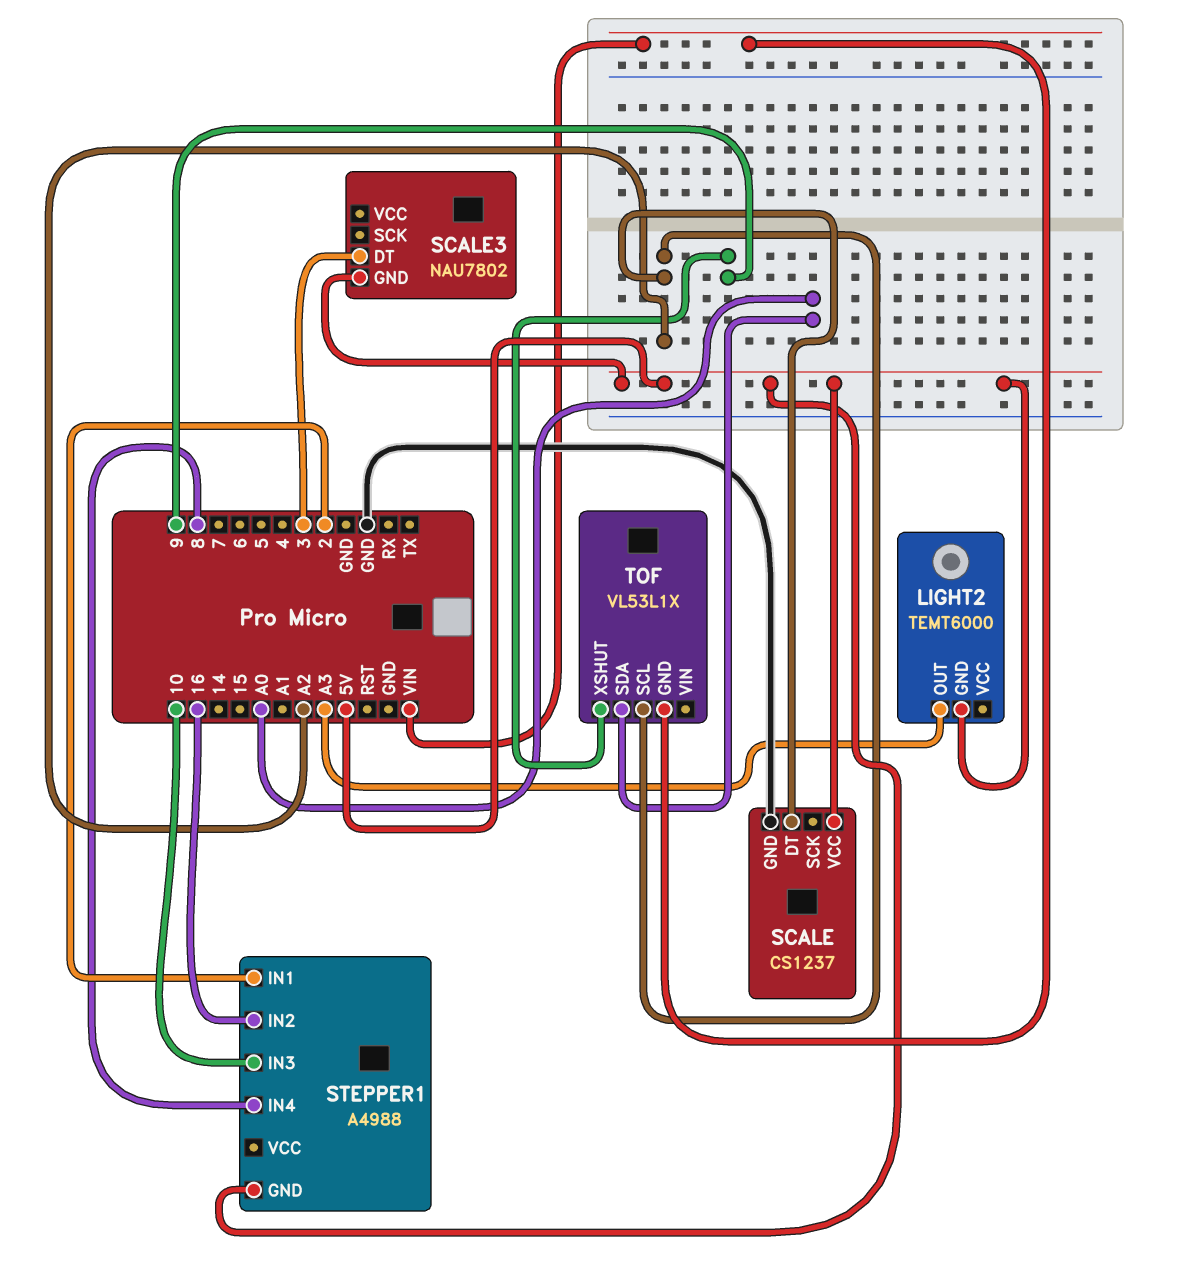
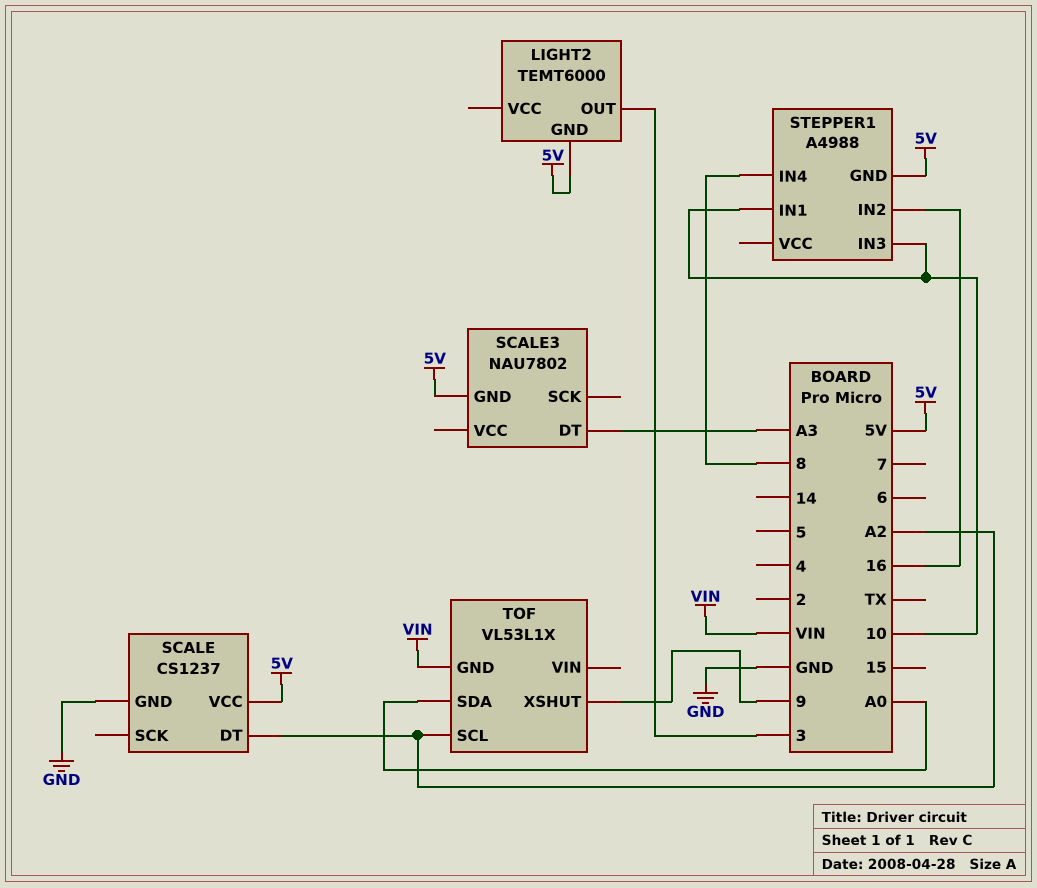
LIGHT2 pin OUT: A3 -> 3
SCALE3 pin DT: 3 -> A3
STEPPER1 pin IN1: 2 -> 10

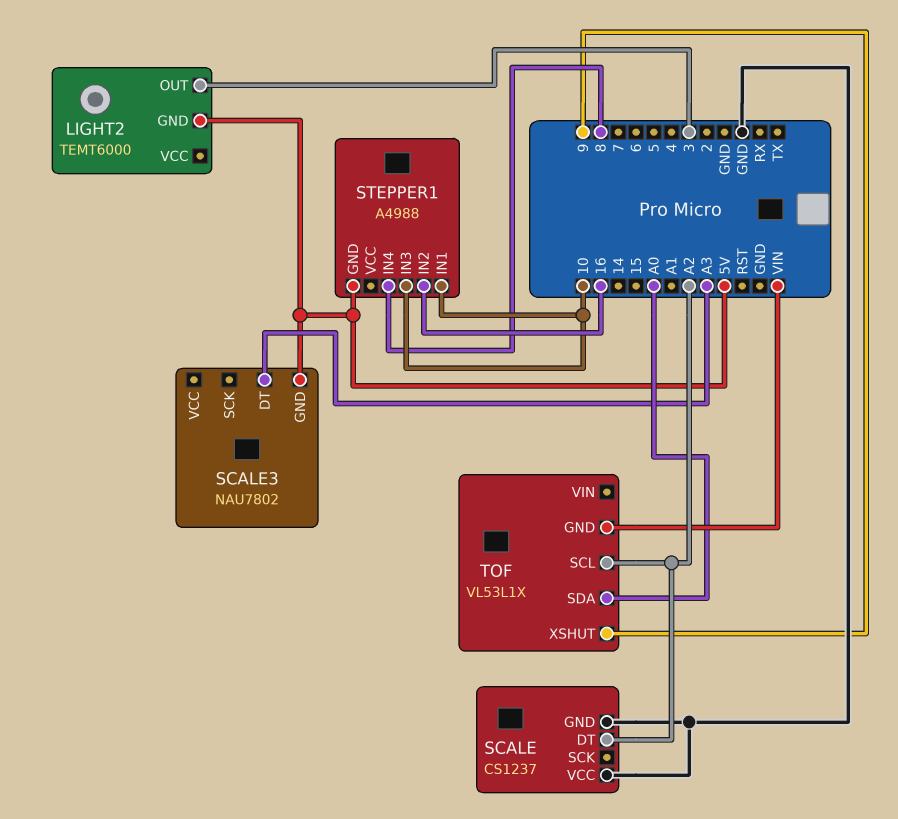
SCALE pin VCC: 5V -> GND

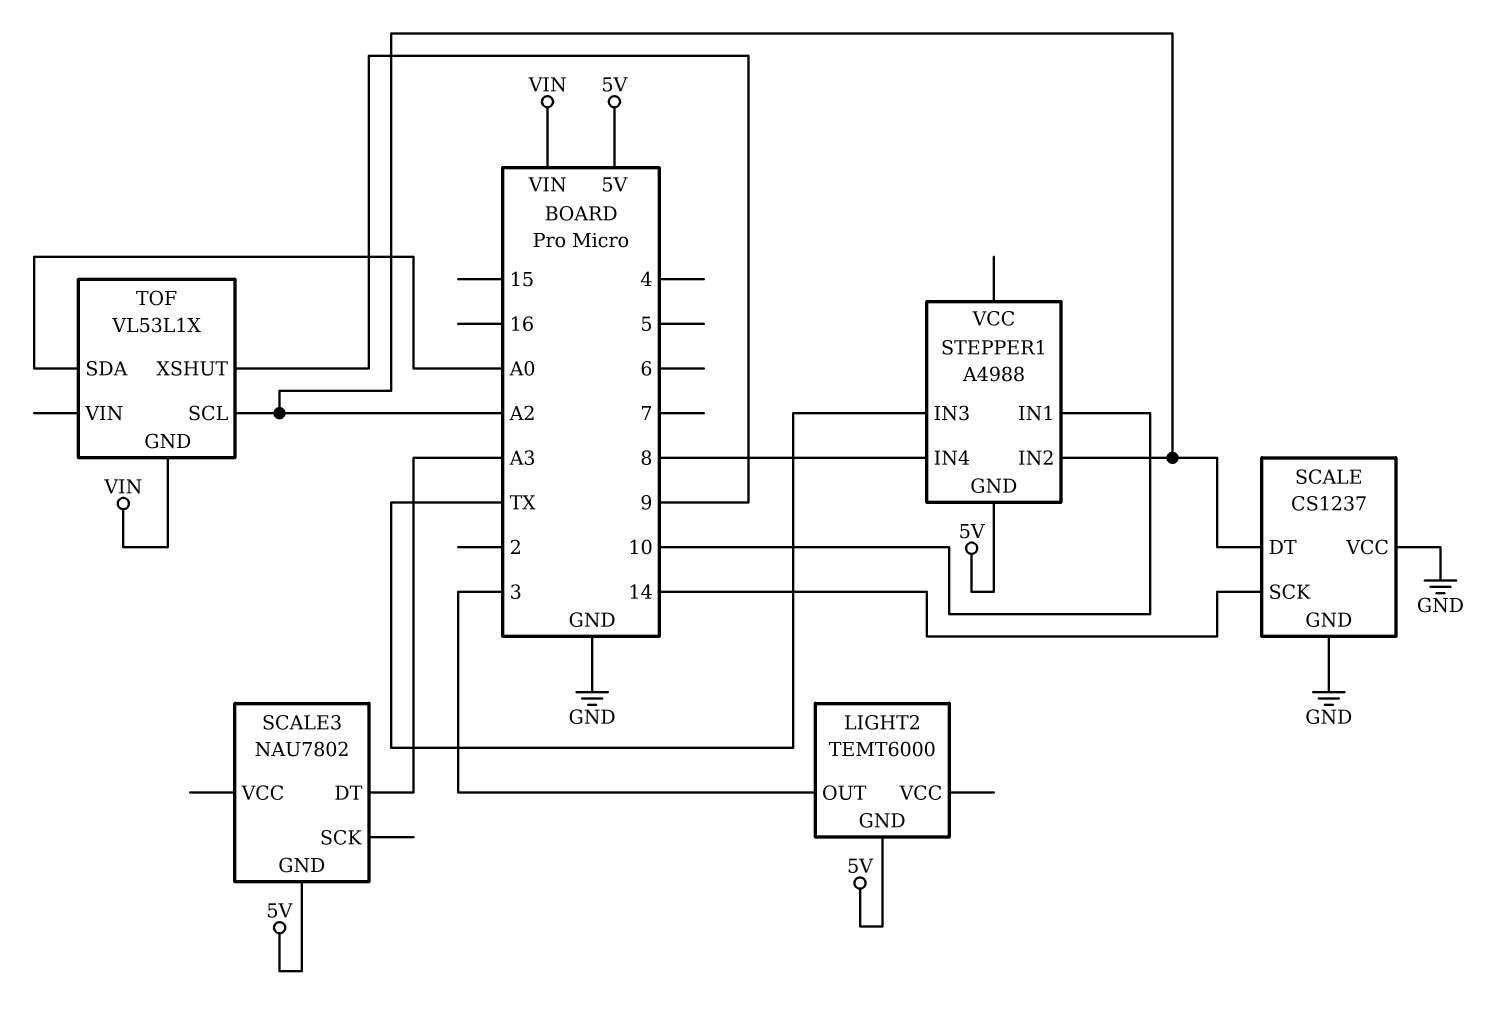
SCALE pin SCK: none -> 14
STEPPER1 pin IN2: 16 -> A2
STEPPER1 pin IN3: 10 -> TX

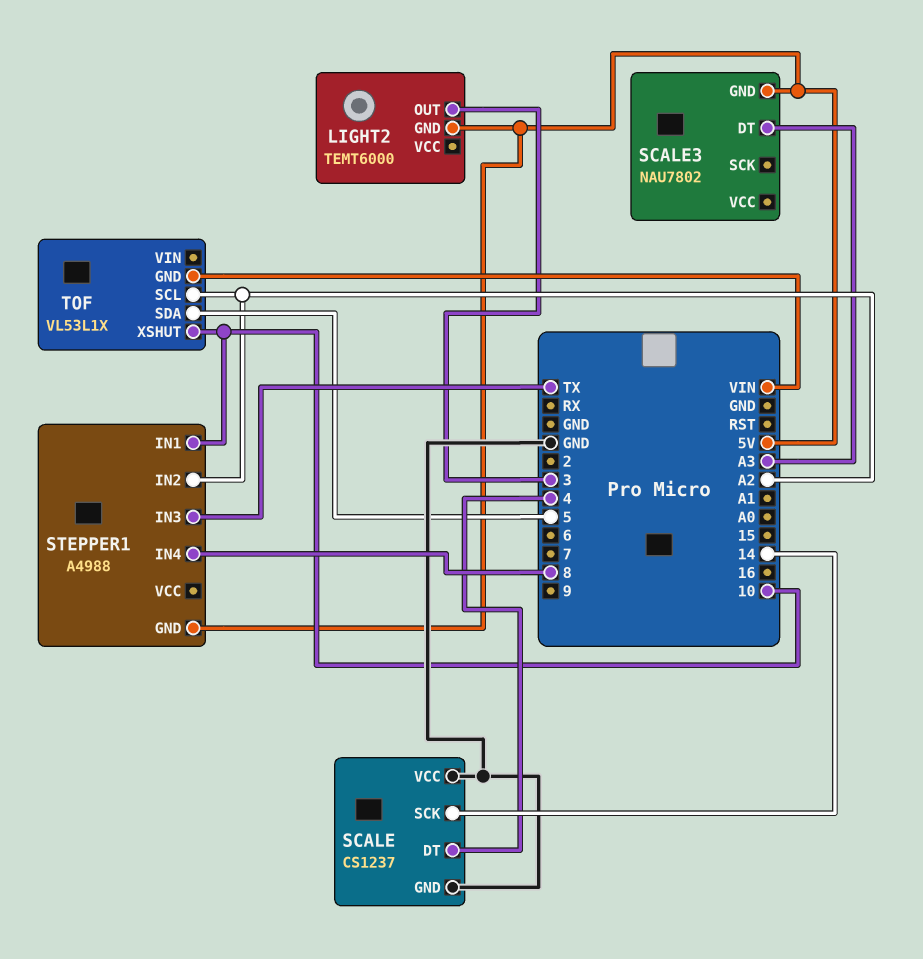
SCALE pin DT: A2 -> 4
TOF pin SDA: A0 -> 5
TOF pin XSHUT: 9 -> 10

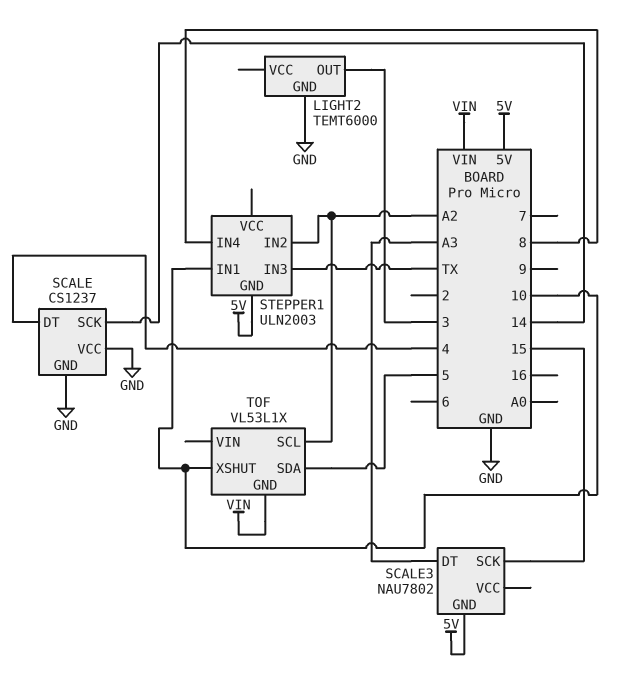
LIGHT2 pin GND: 5V -> GND
SCALE3 pin SCK: none -> 15
STEPPER1: A4988 -> ULN2003

